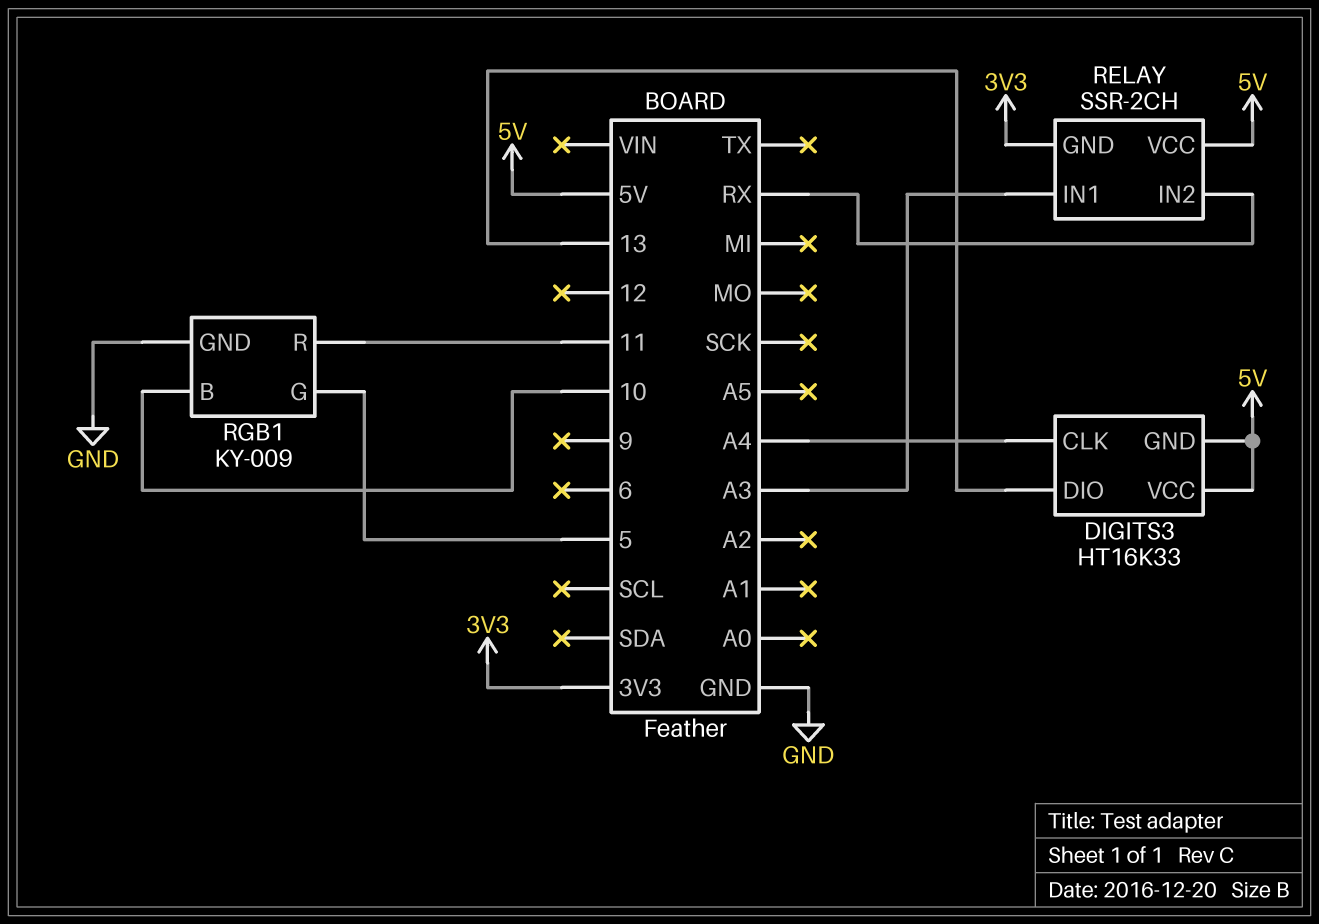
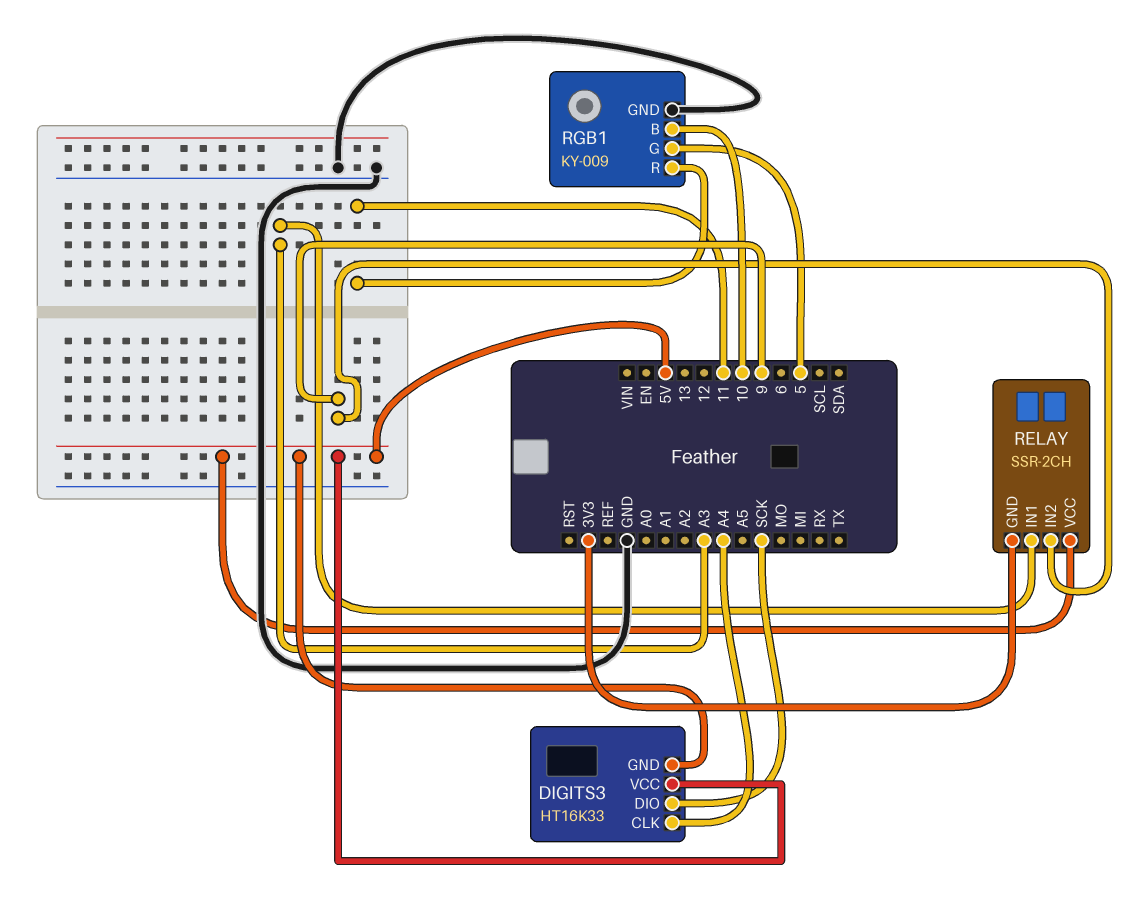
DIGITS3 pin DIO: 13 -> SCK
RELAY pin IN2: RX -> 9

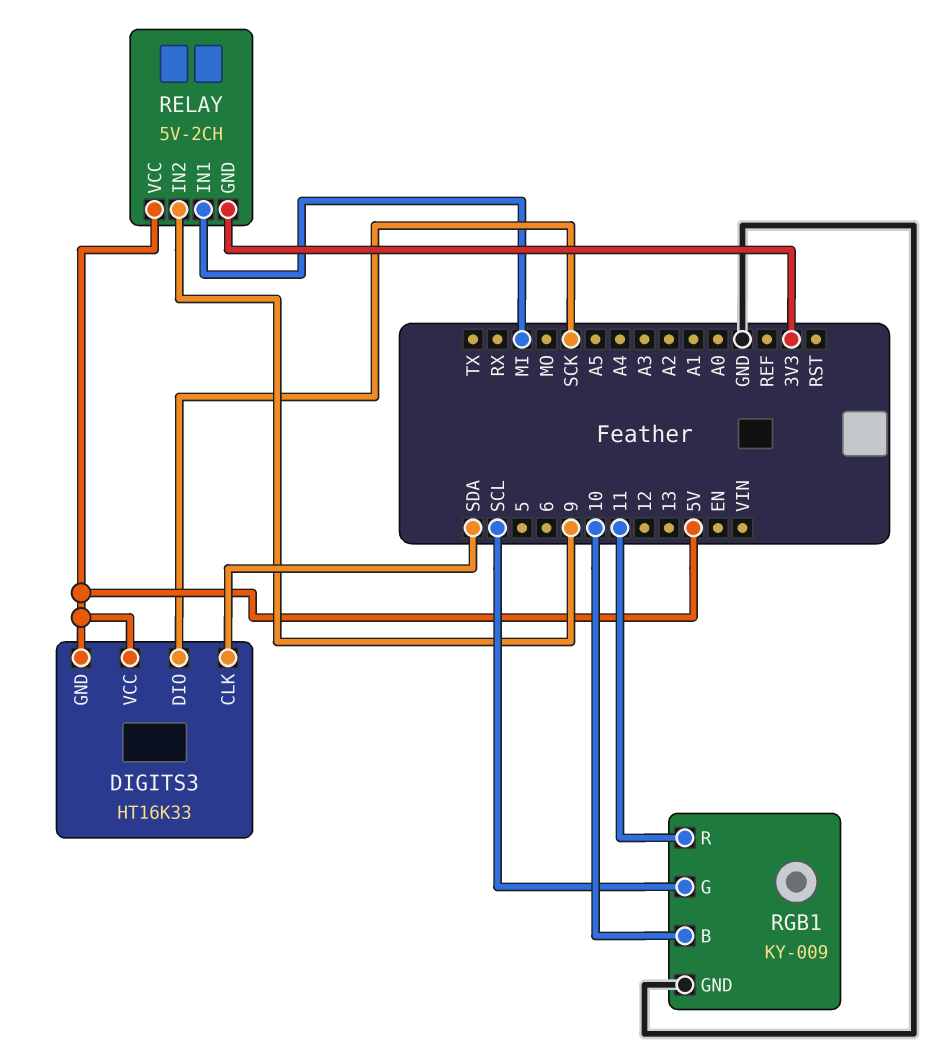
DIGITS3 pin CLK: A4 -> SDA
RELAY: SSR-2CH -> 5V-2CH
RELAY pin IN1: A3 -> MI
RGB1 pin G: 5 -> SCL

